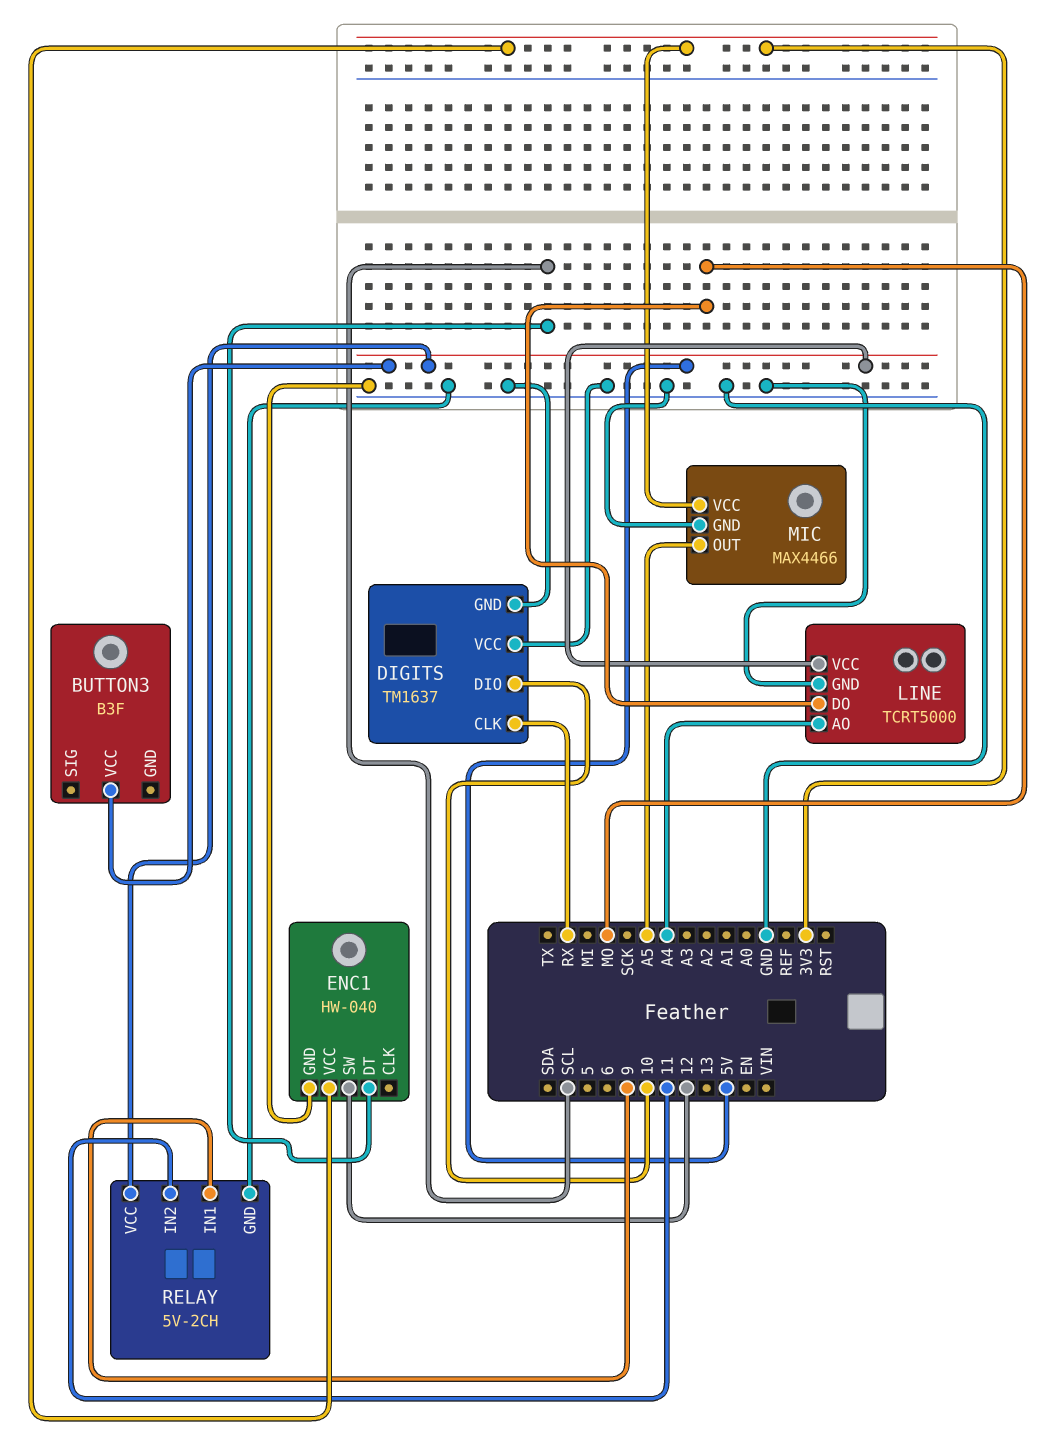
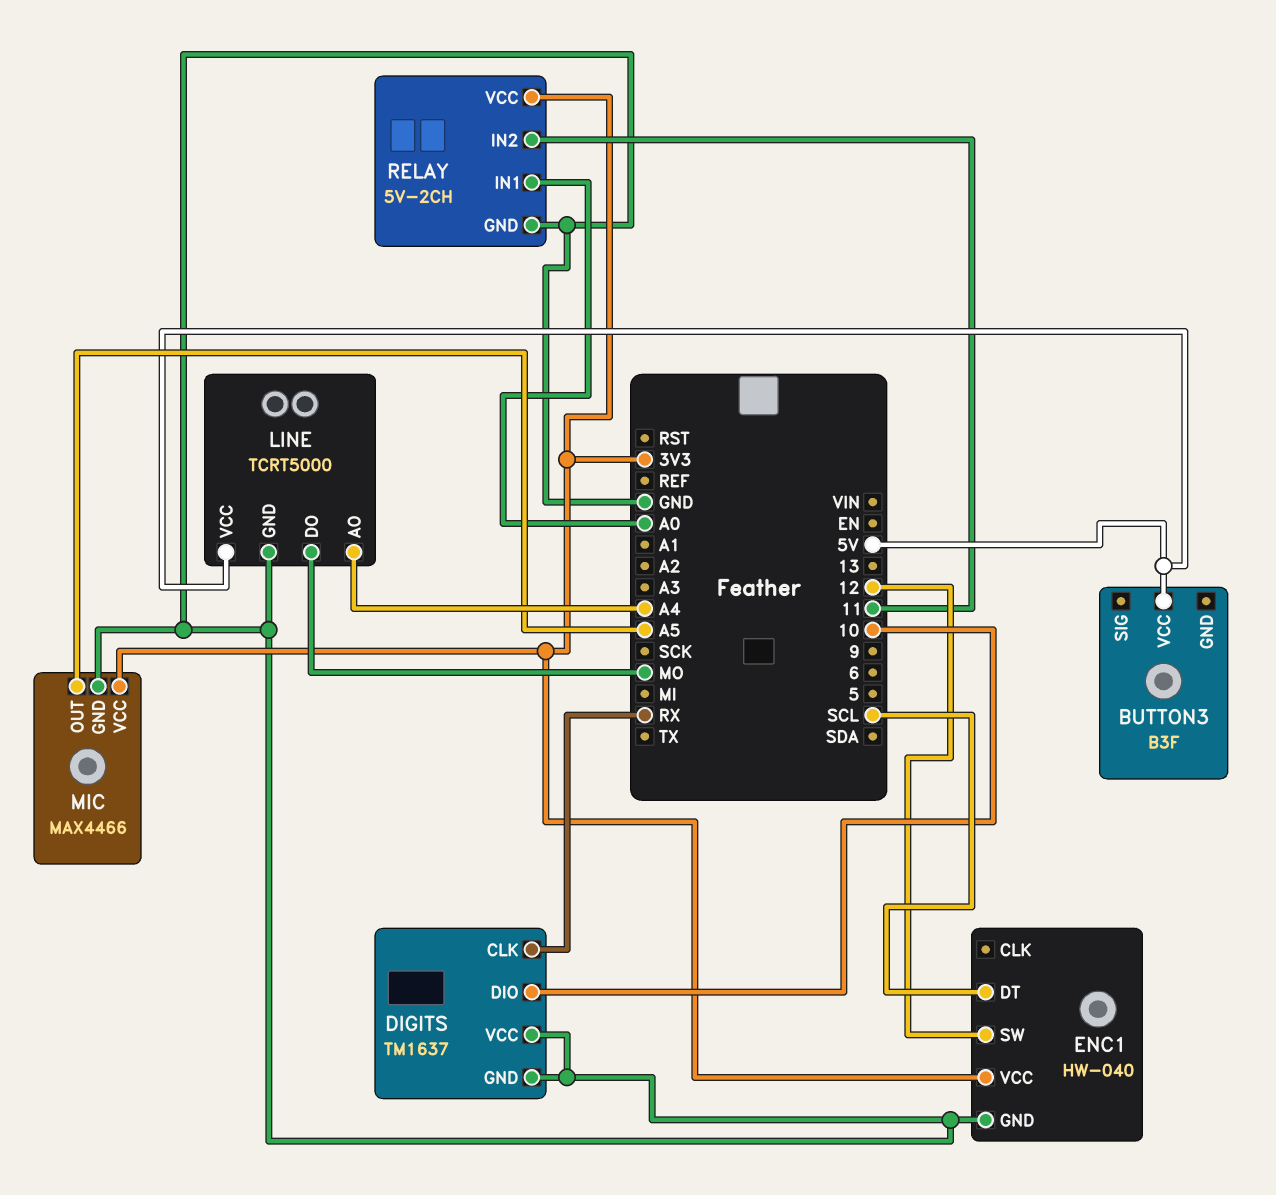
RELAY pin IN1: 9 -> A0
RELAY pin VCC: 5V -> 3V3

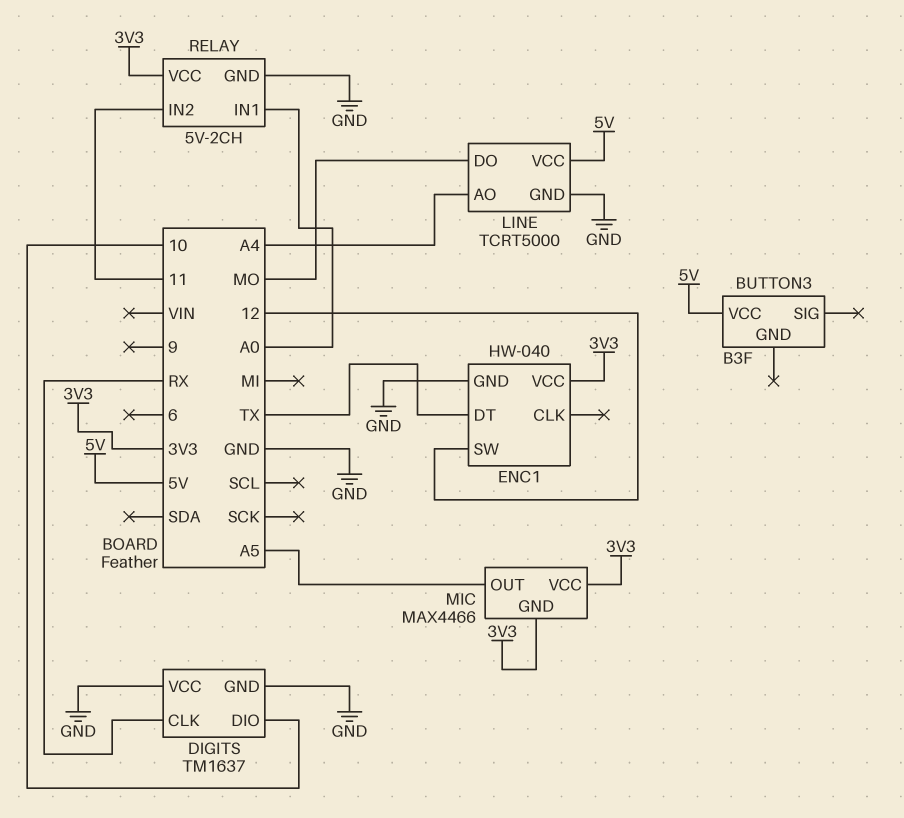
ENC1 pin DT: SCL -> TX
MIC pin GND: GND -> 3V3

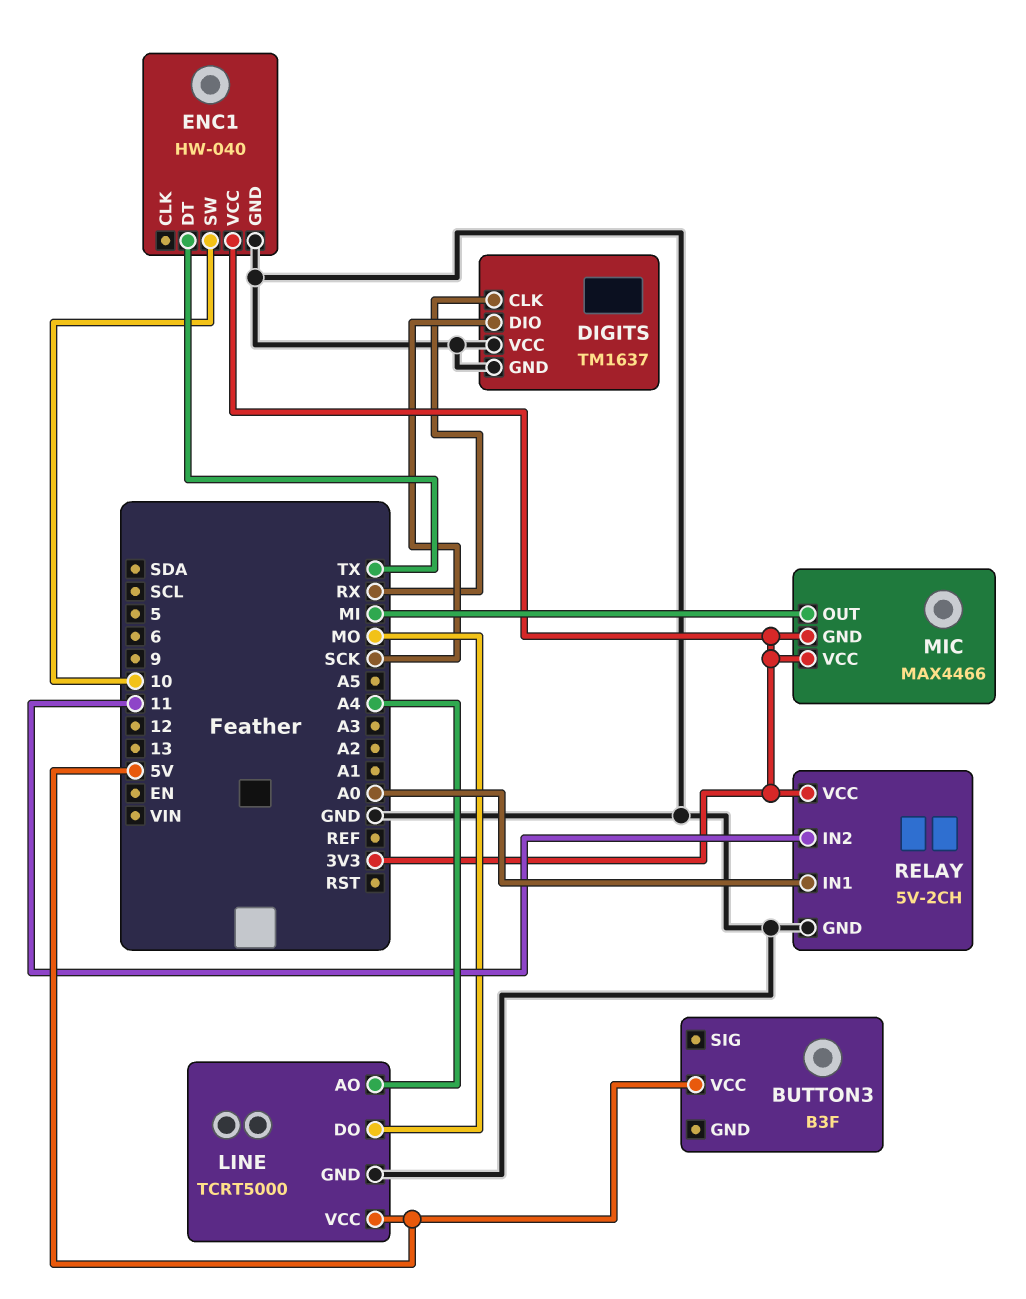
DIGITS pin DIO: 10 -> SCK
ENC1 pin SW: 12 -> 10
MIC pin OUT: A5 -> MI

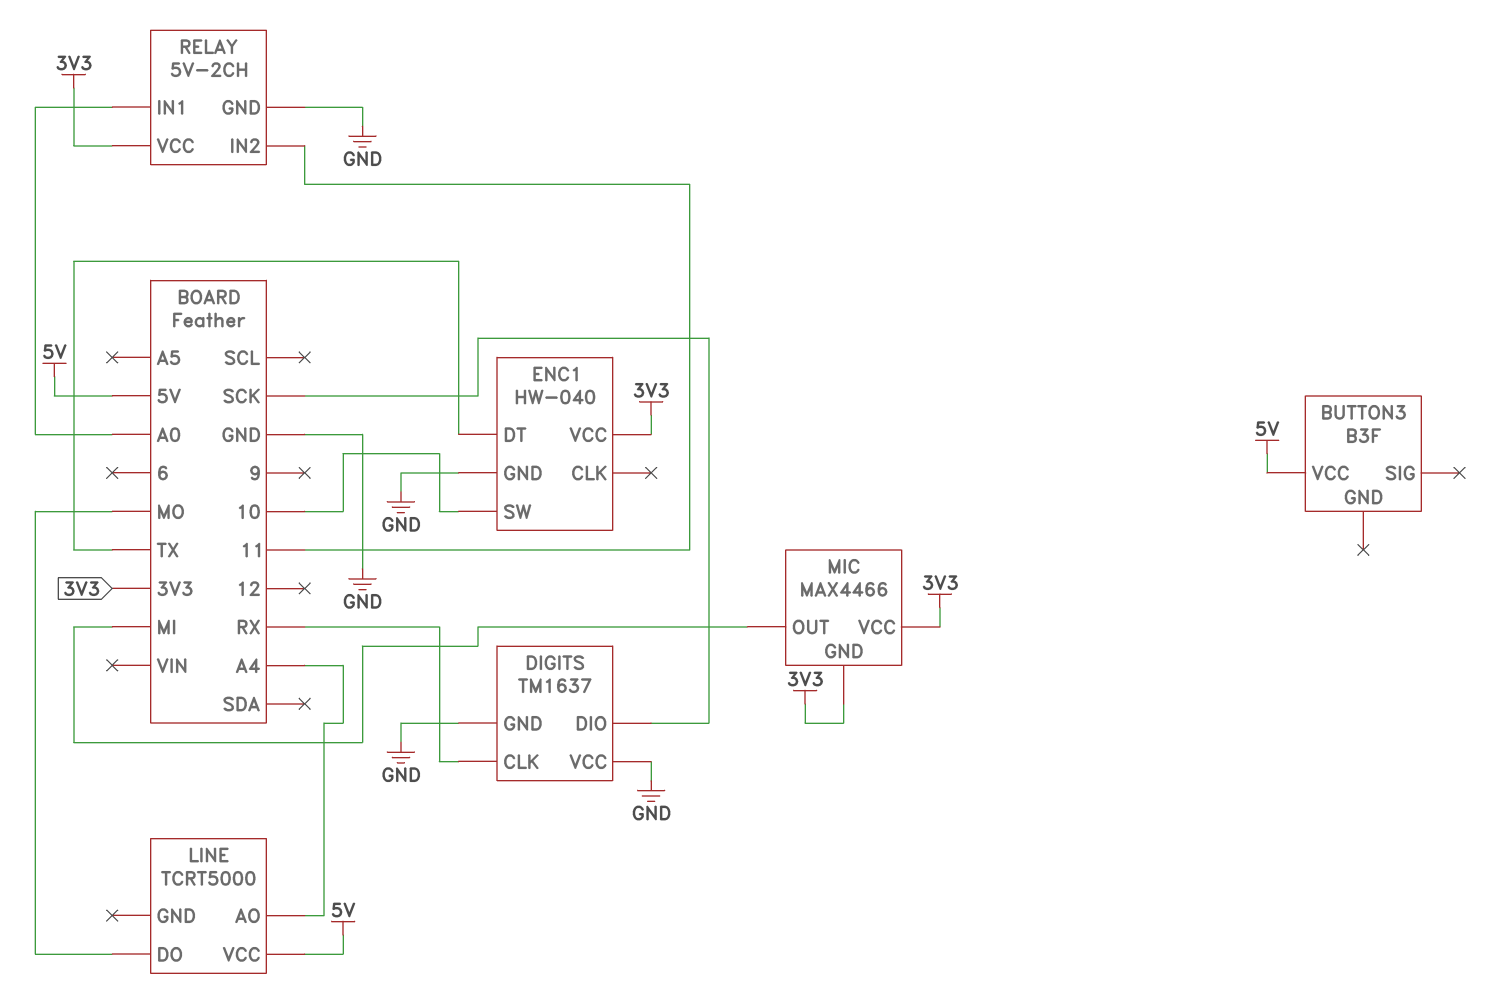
LINE pin GND: GND -> none

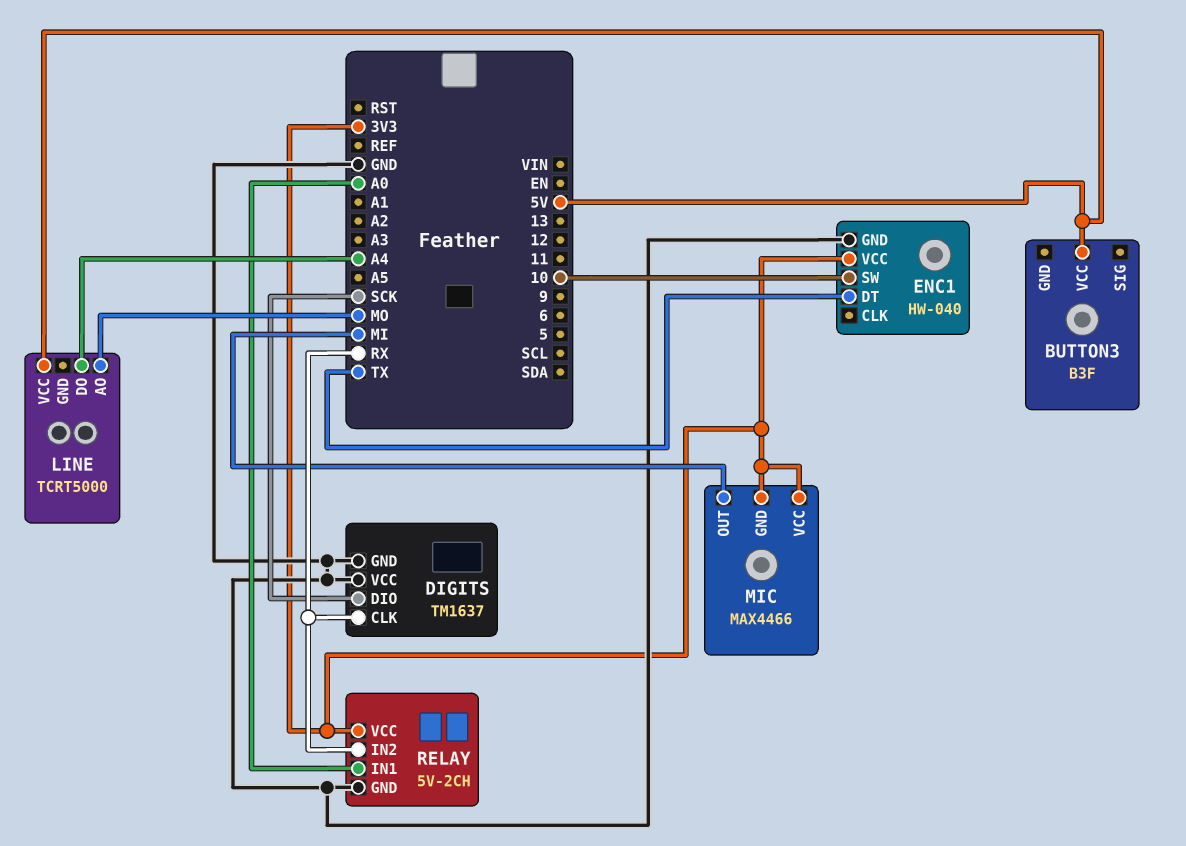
LINE pin AO: A4 -> MO
LINE pin DO: MO -> A4
RELAY pin IN2: 11 -> RX

